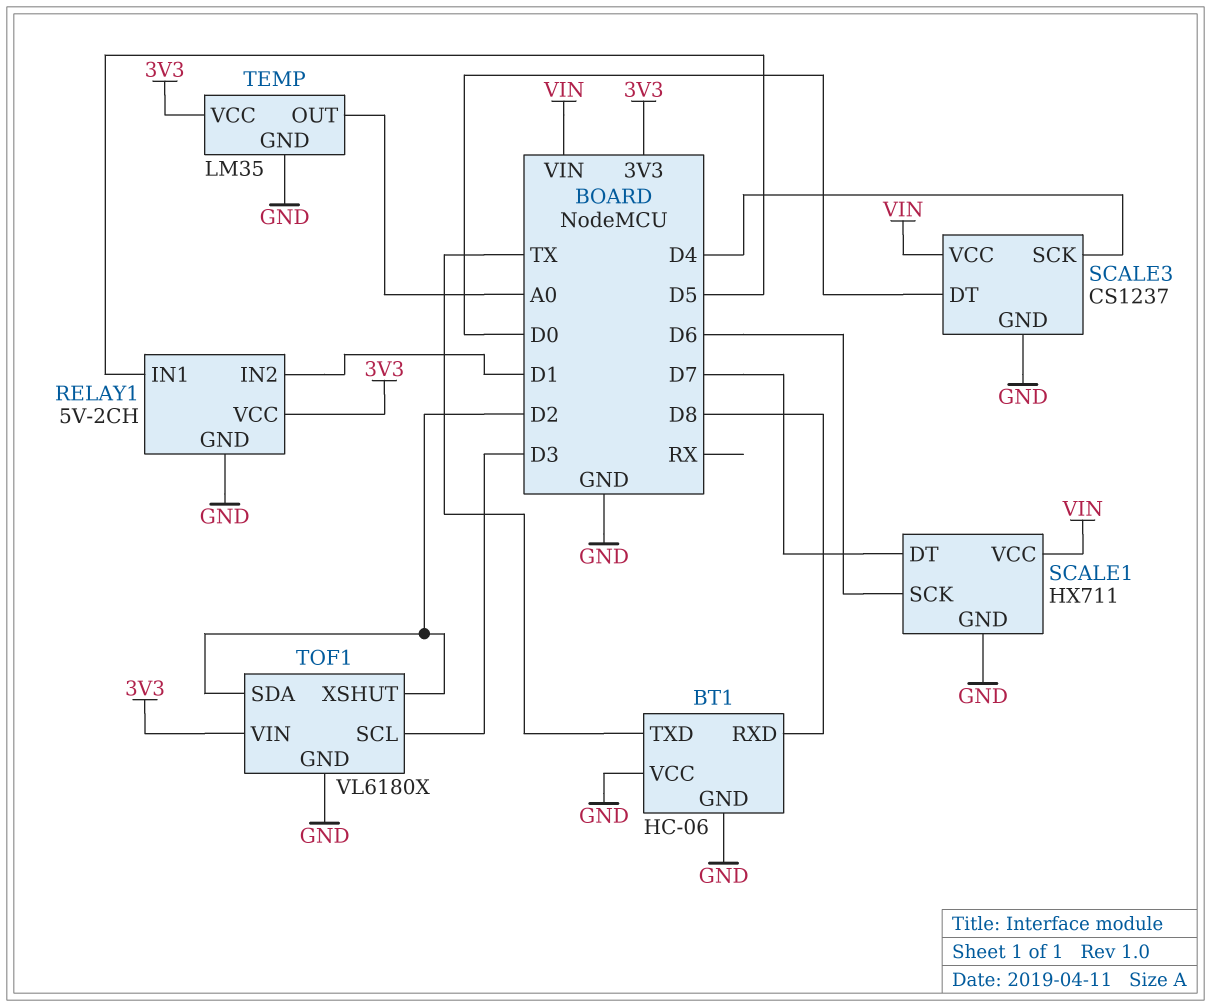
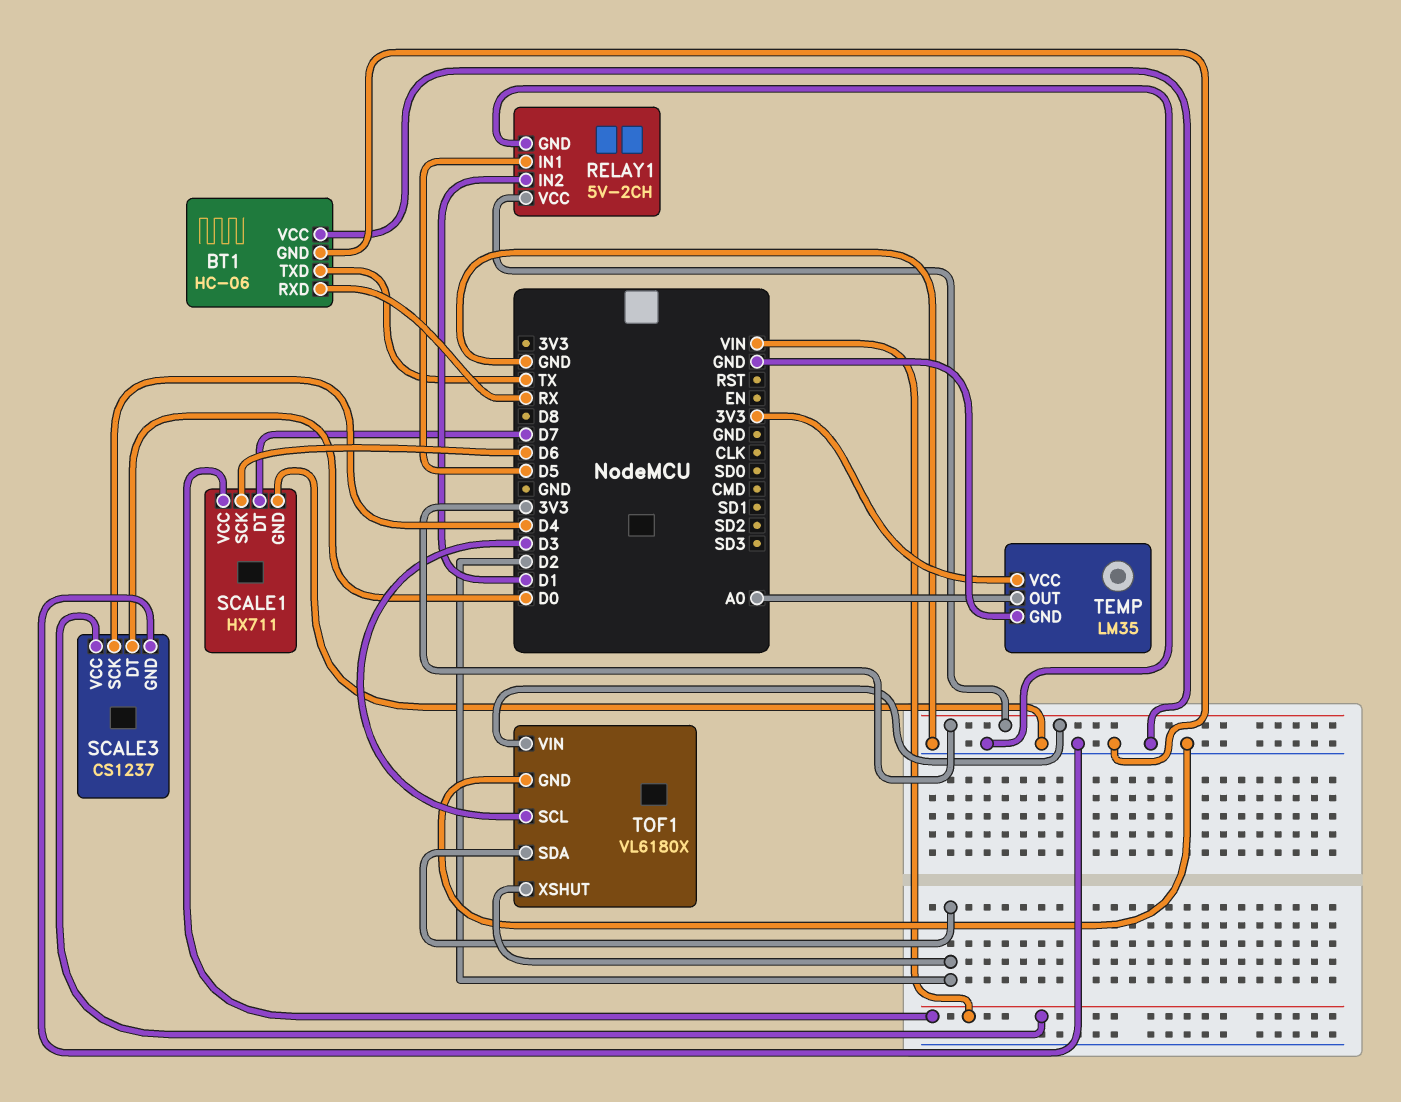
BT1 pin RXD: D8 -> RX

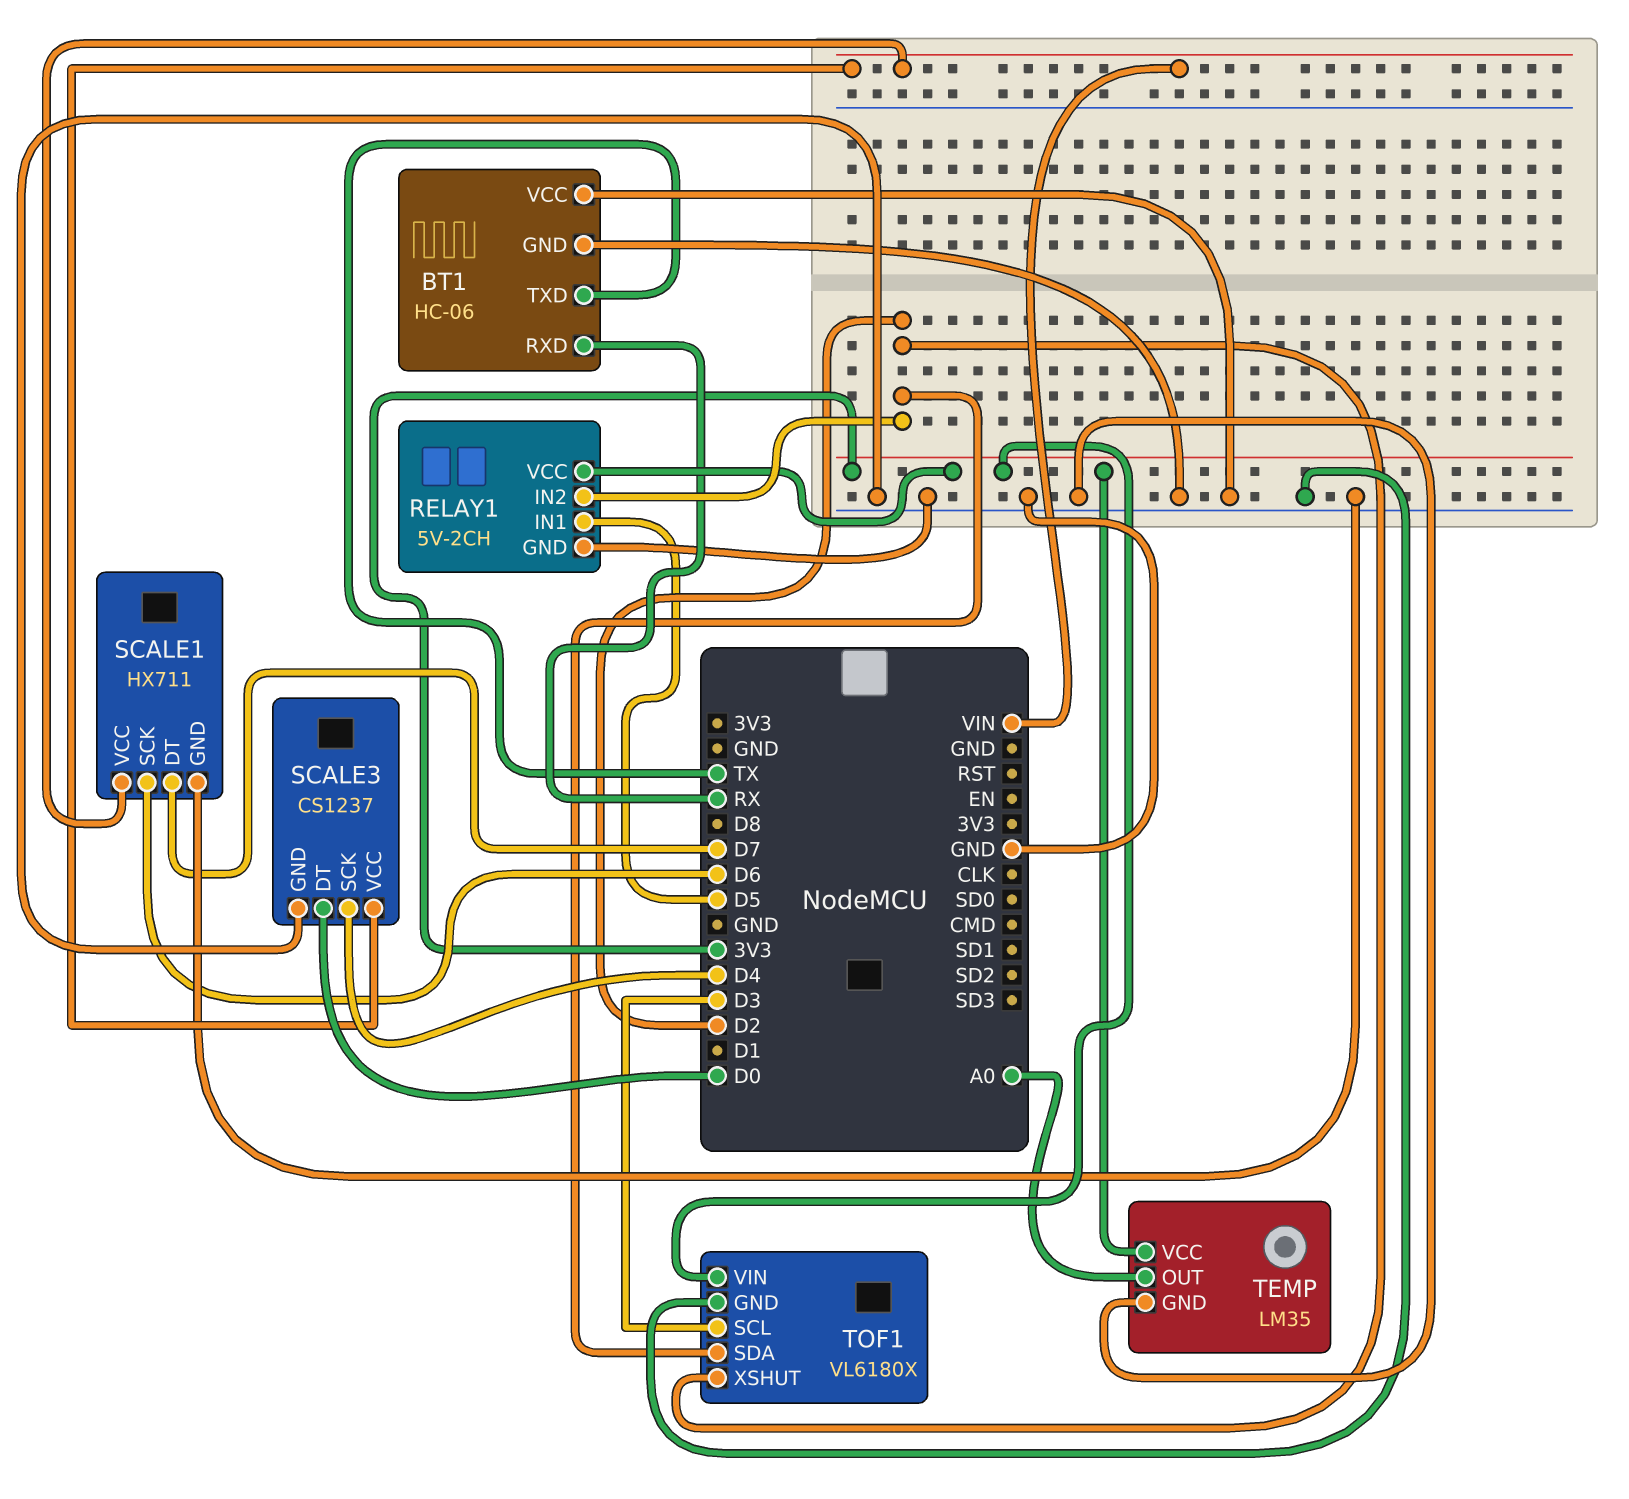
RELAY1 pin IN2: D1 -> D2

